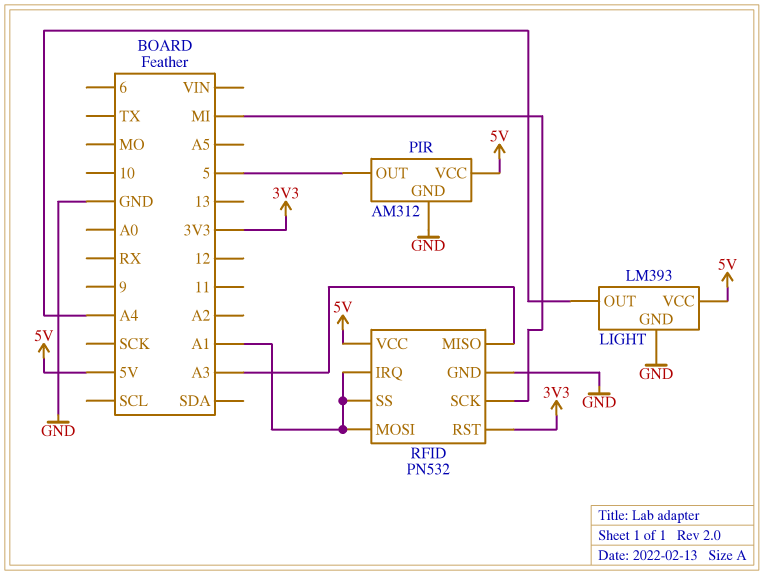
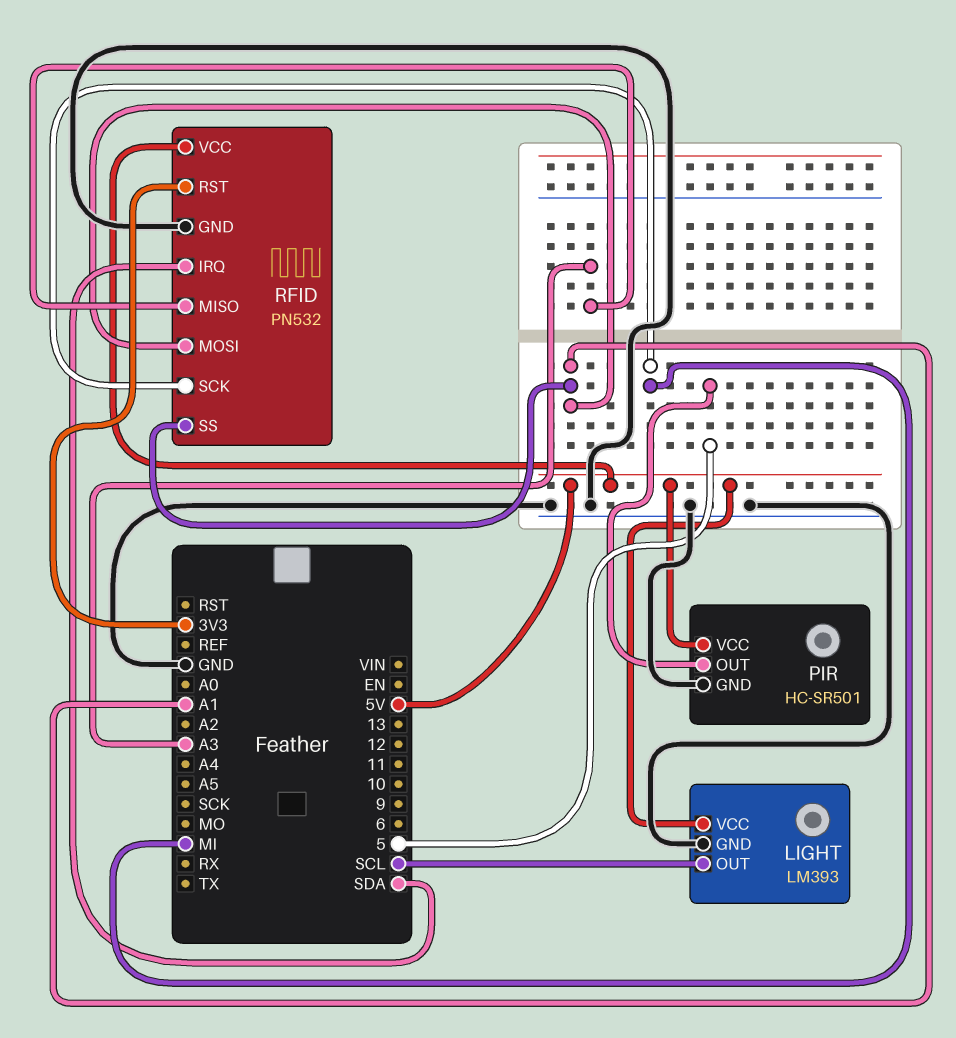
LIGHT pin OUT: A4 -> SCL
PIR: AM312 -> HC-SR501
RFID pin IRQ: A1 -> SDA

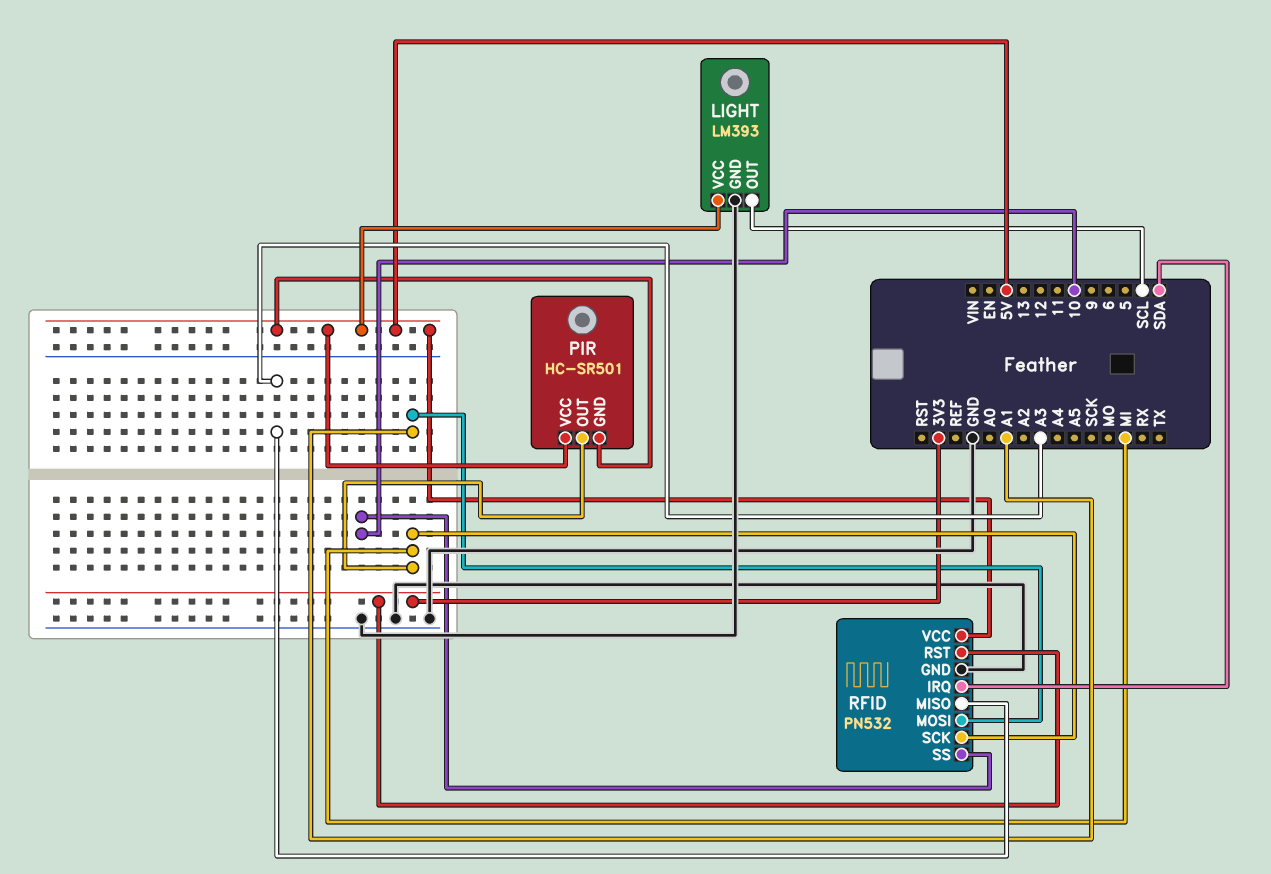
PIR pin GND: GND -> 5V
PIR pin OUT: 5 -> MI
RFID pin SS: A1 -> 10

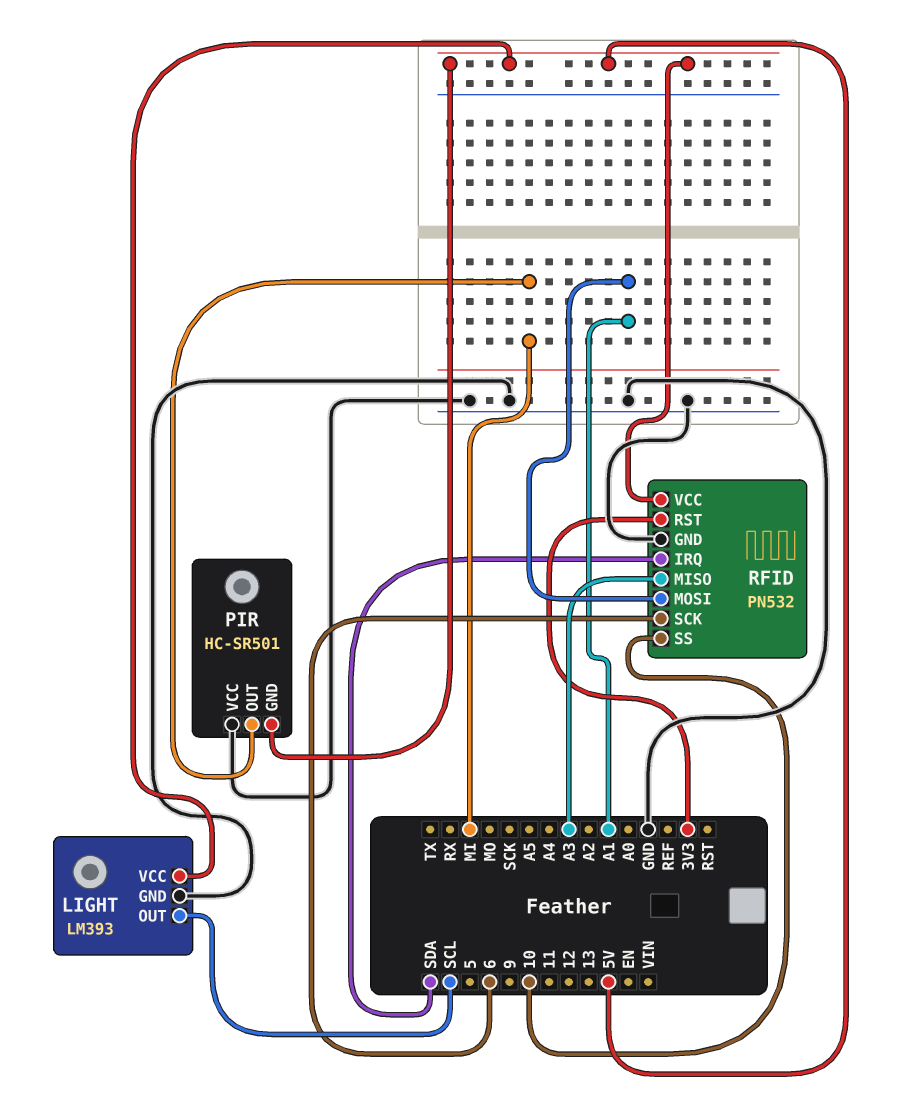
PIR pin VCC: 5V -> GND
RFID pin SCK: MI -> 6

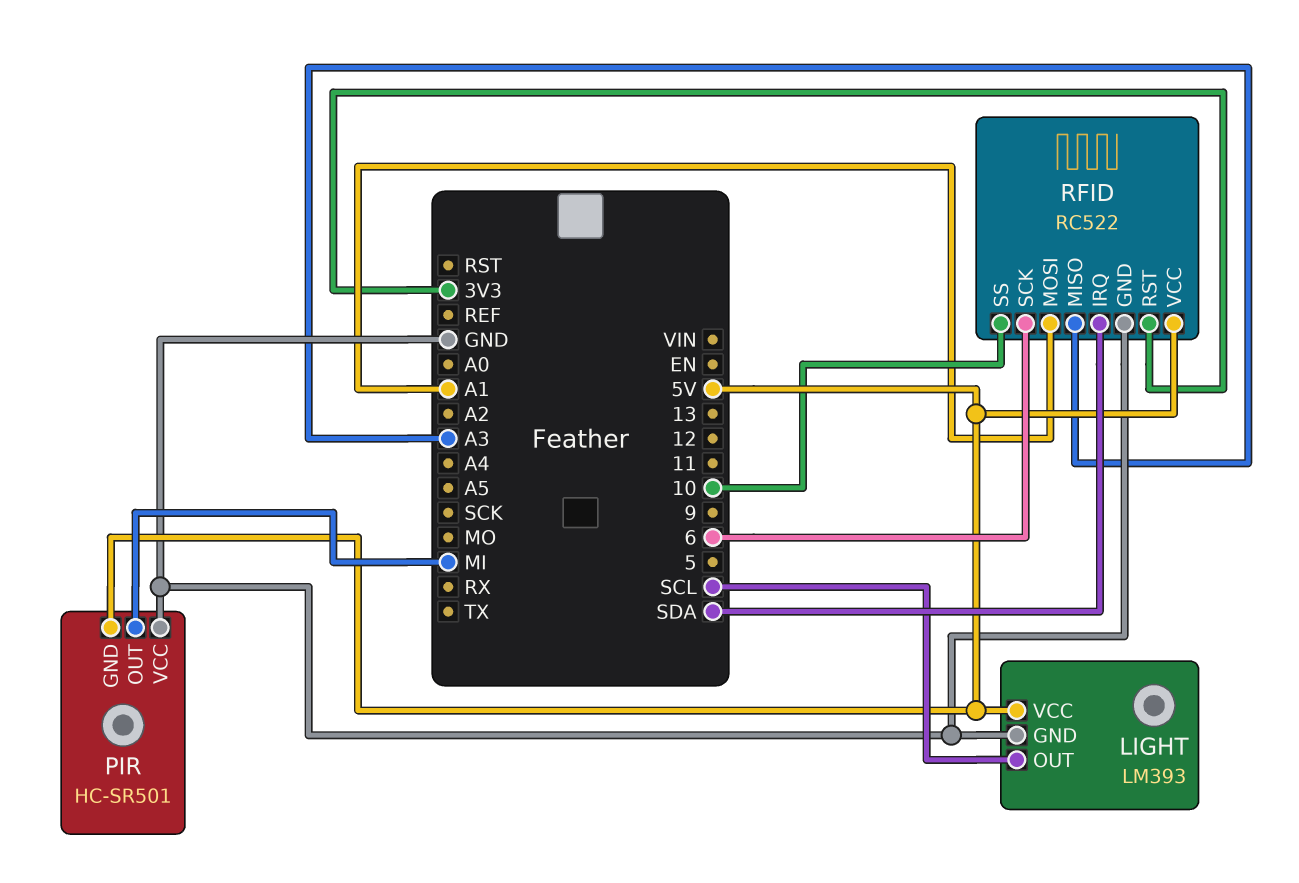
RFID: PN532 -> RC522

